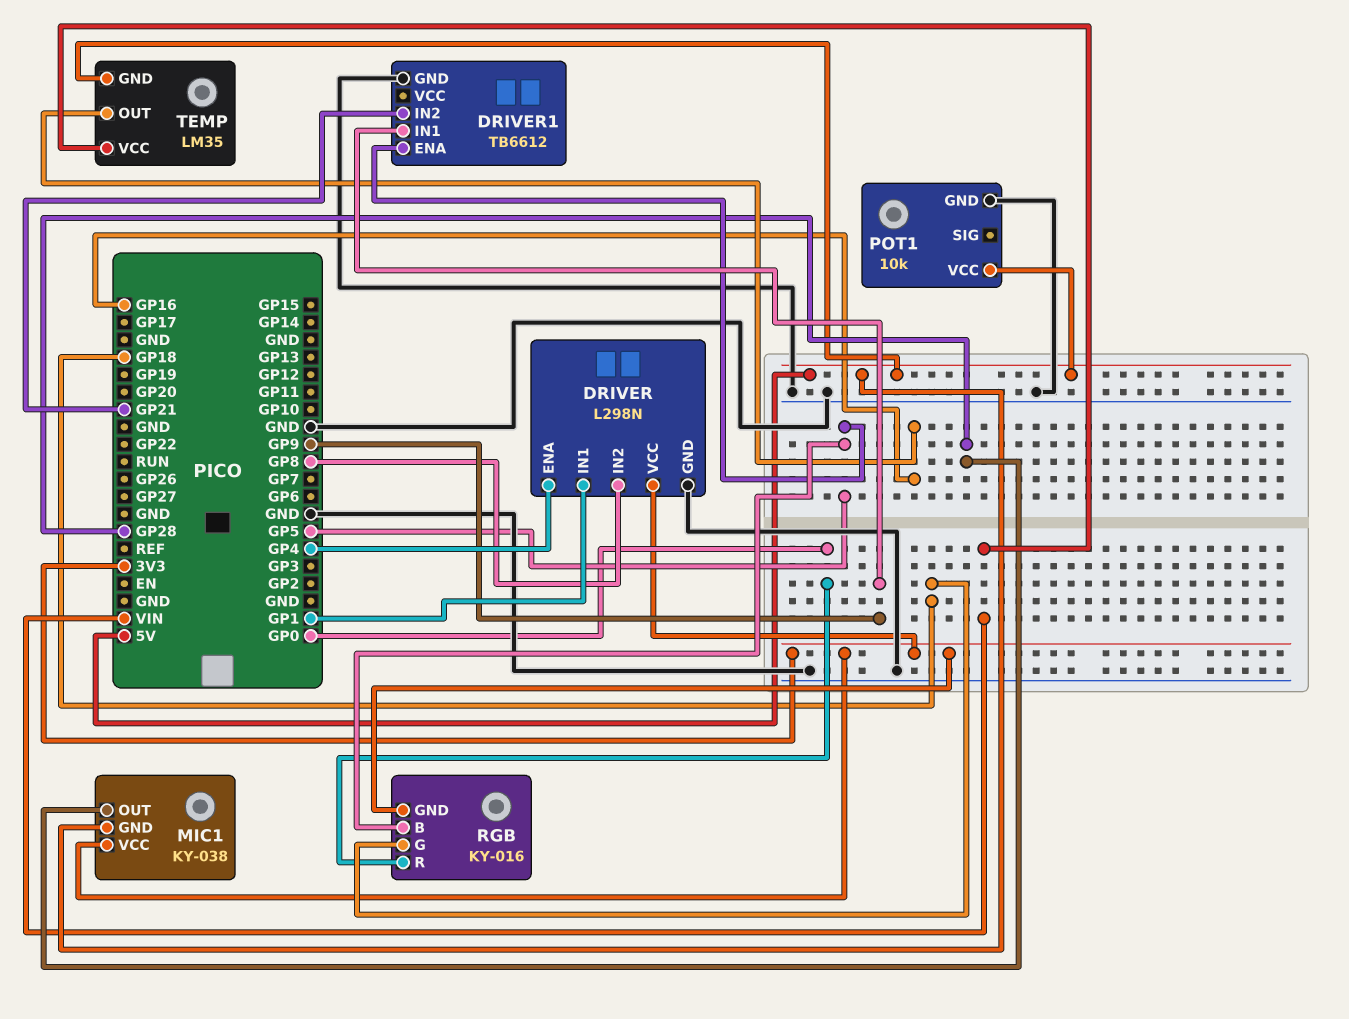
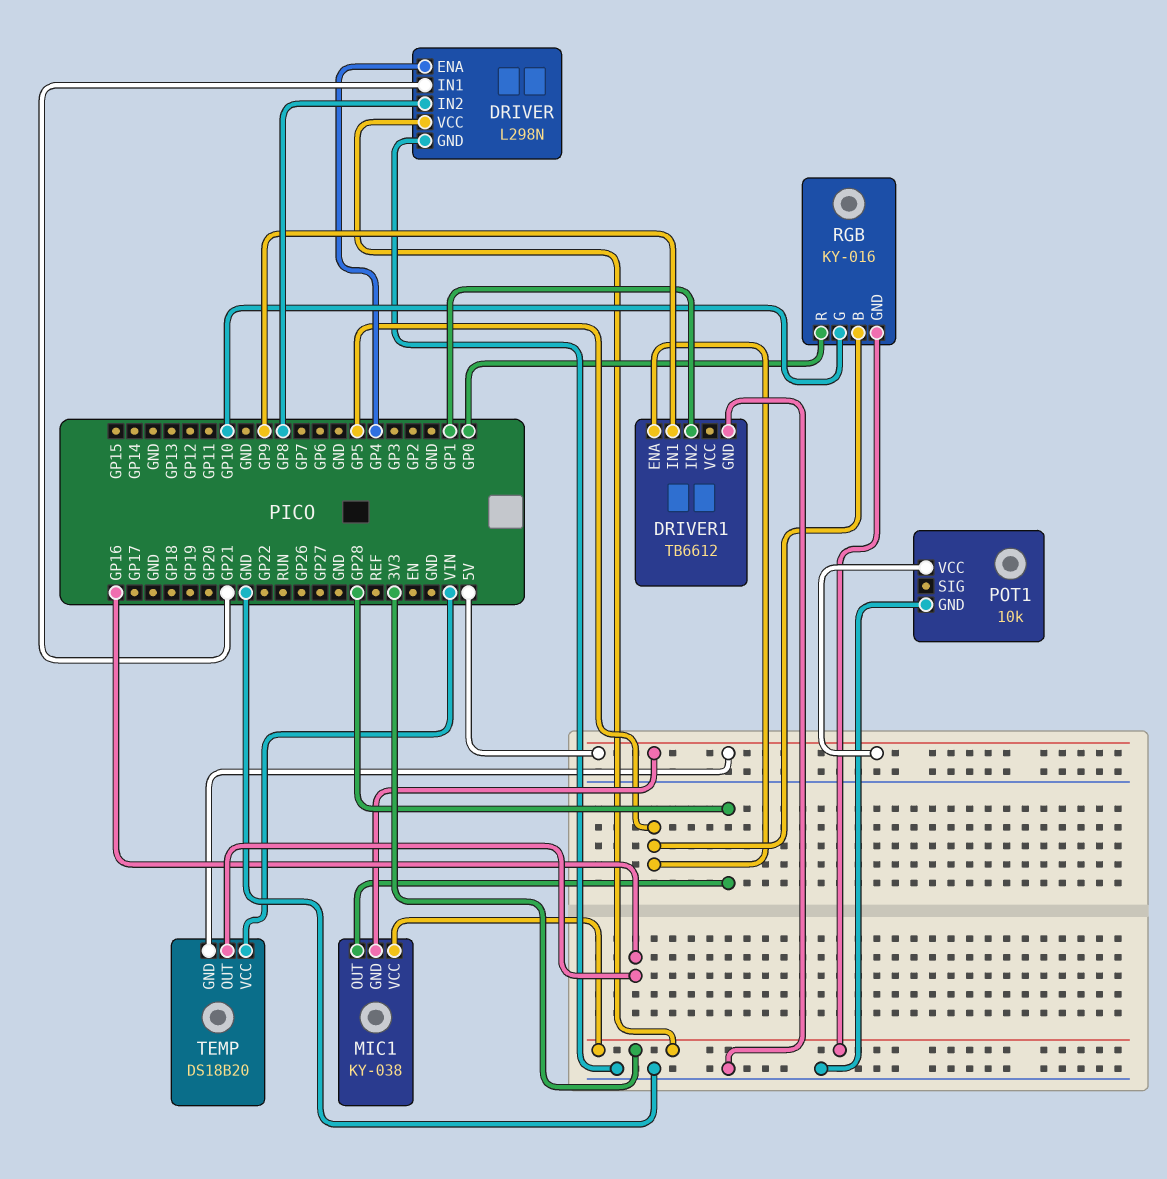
DRIVER pin IN1: GP1 -> GP21
DRIVER1 pin IN2: GP21 -> GP1
RGB pin G: GP18 -> GP10
TEMP: LM35 -> DS18B20

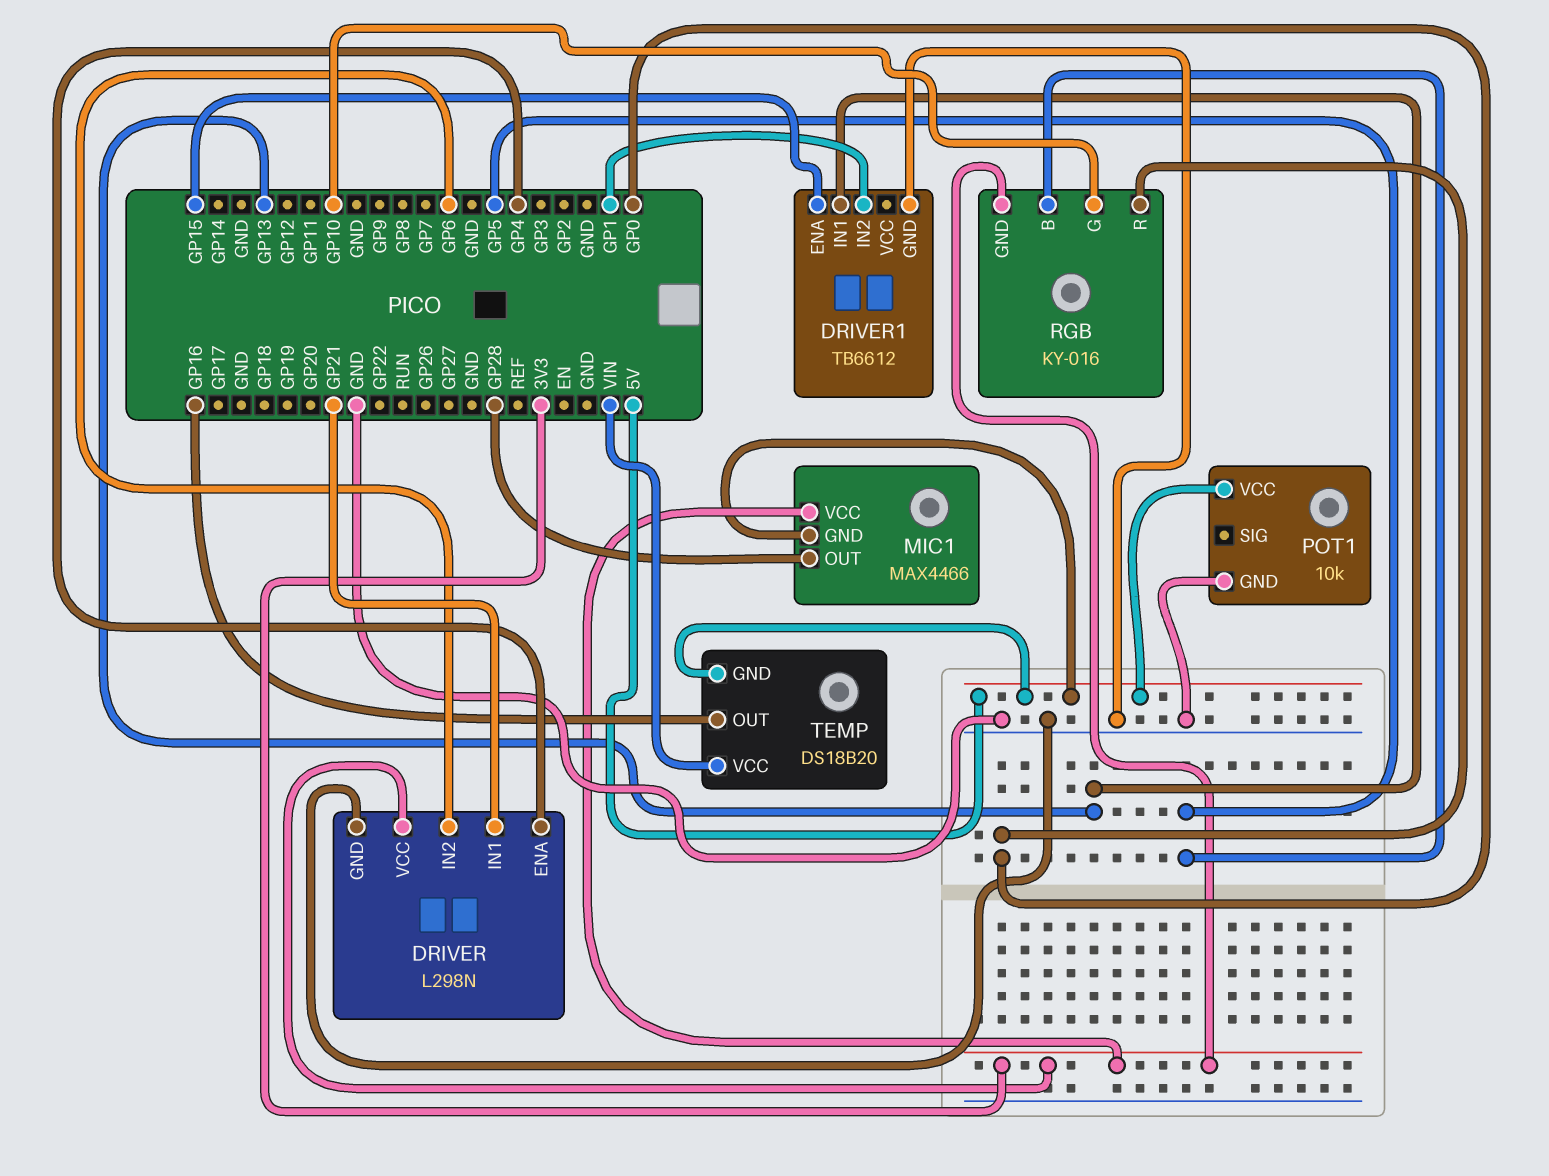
DRIVER pin IN2: GP8 -> GP6
DRIVER1 pin ENA: GP5 -> GP15
DRIVER1 pin IN1: GP9 -> GP13
MIC1: KY-038 -> MAX4466

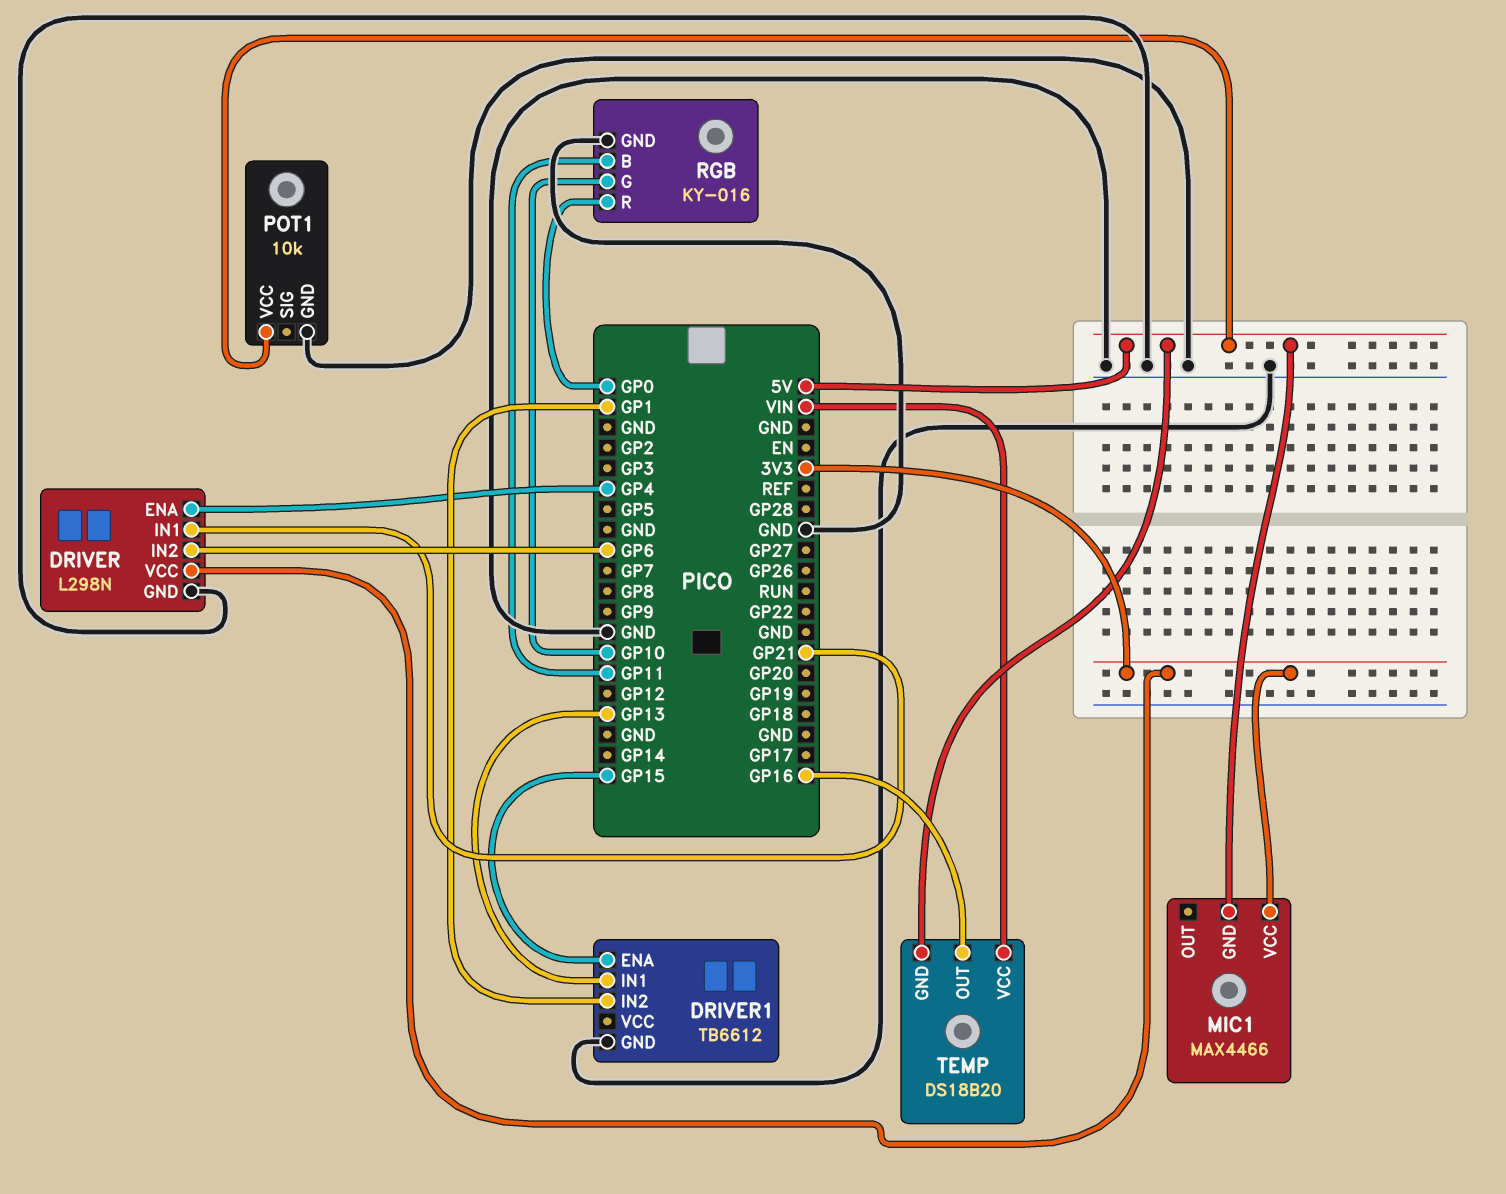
MIC1 pin OUT: GP28 -> none
RGB pin B: GP5 -> GP11
RGB pin GND: 3V3 -> GND

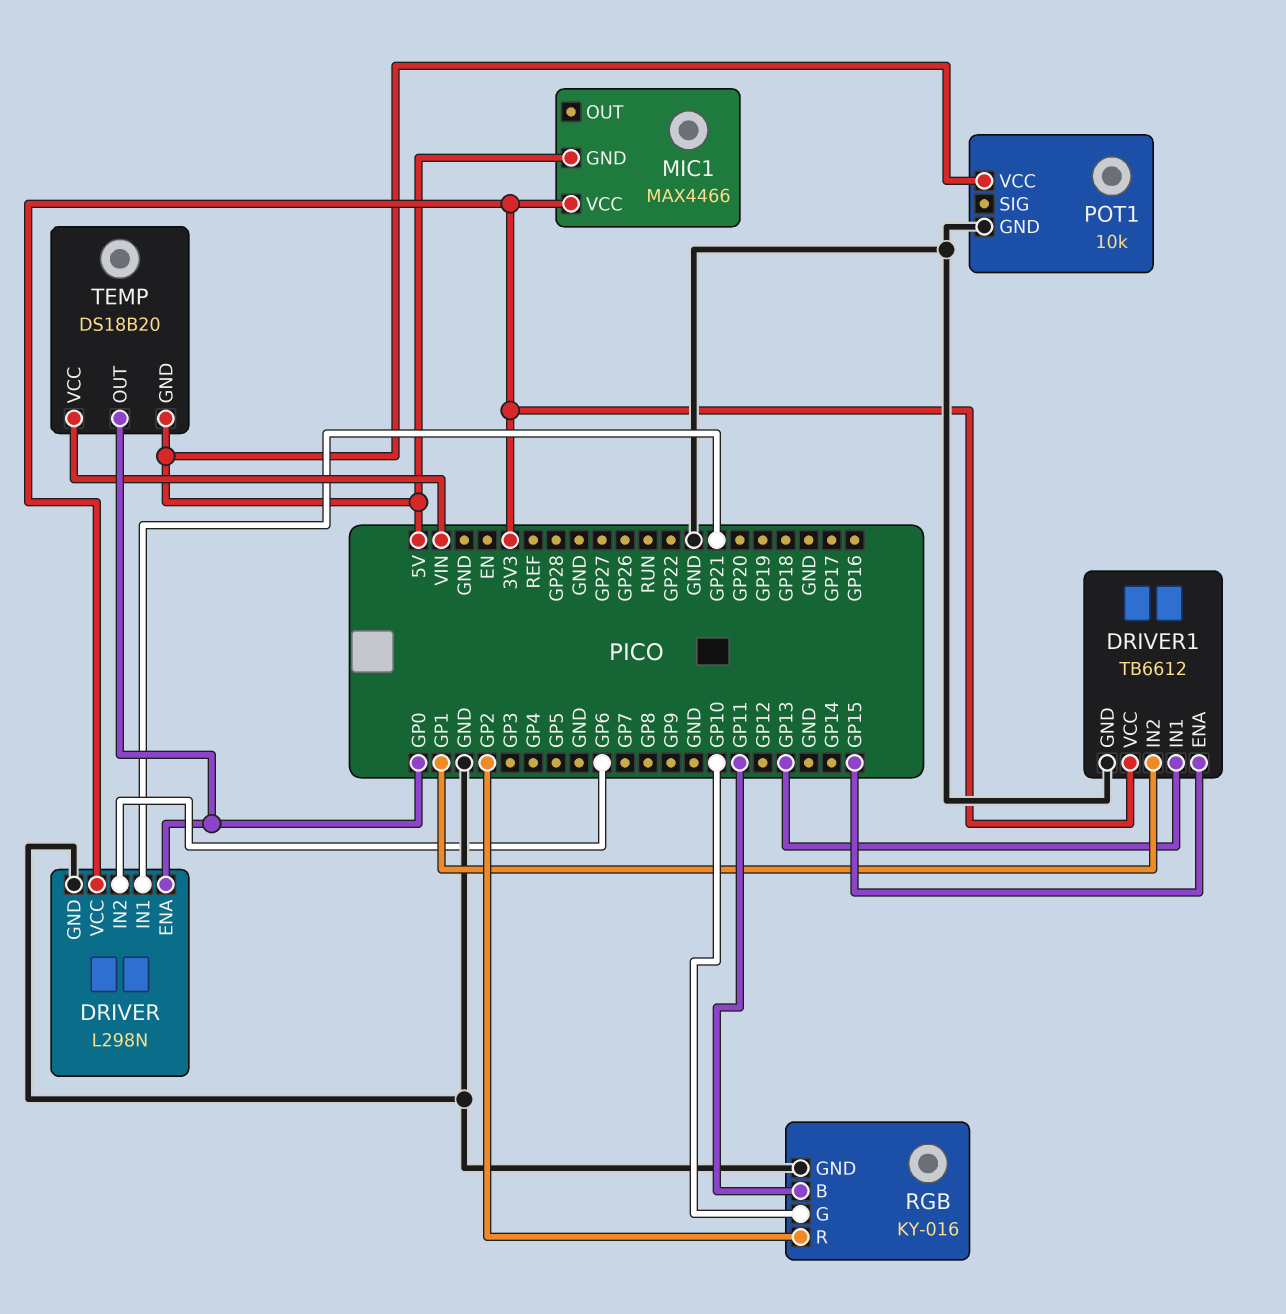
DRIVER pin ENA: GP4 -> GP0
DRIVER1 pin VCC: none -> 3V3
RGB pin R: GP0 -> GP2
TEMP pin OUT: GP16 -> GP0

